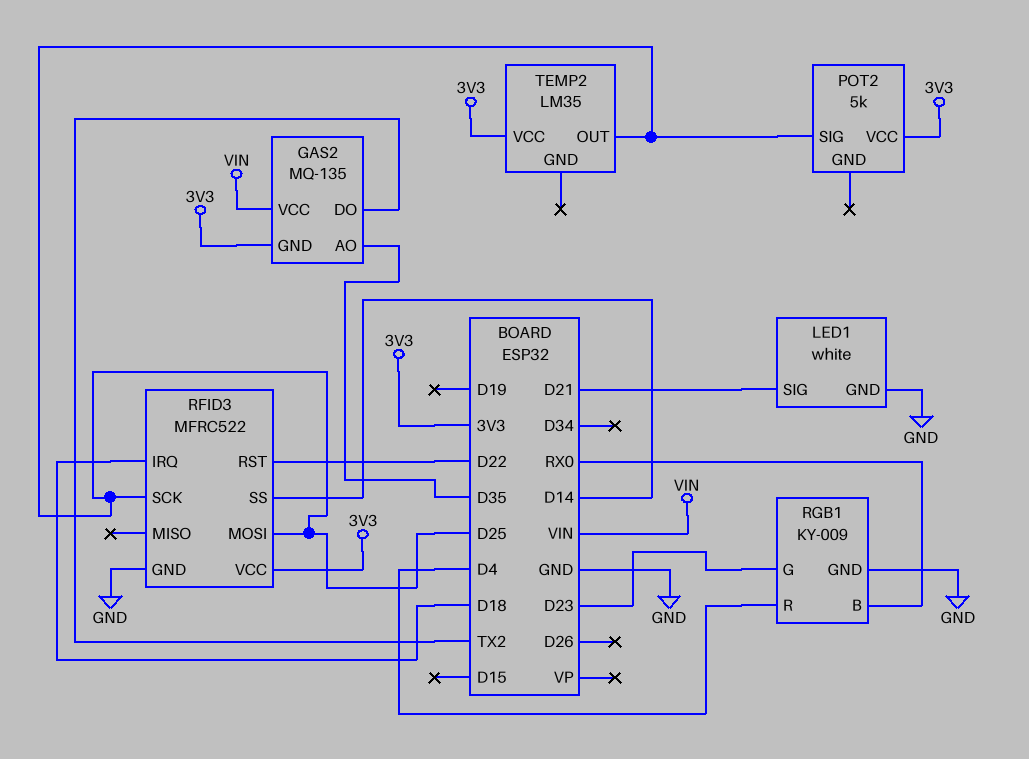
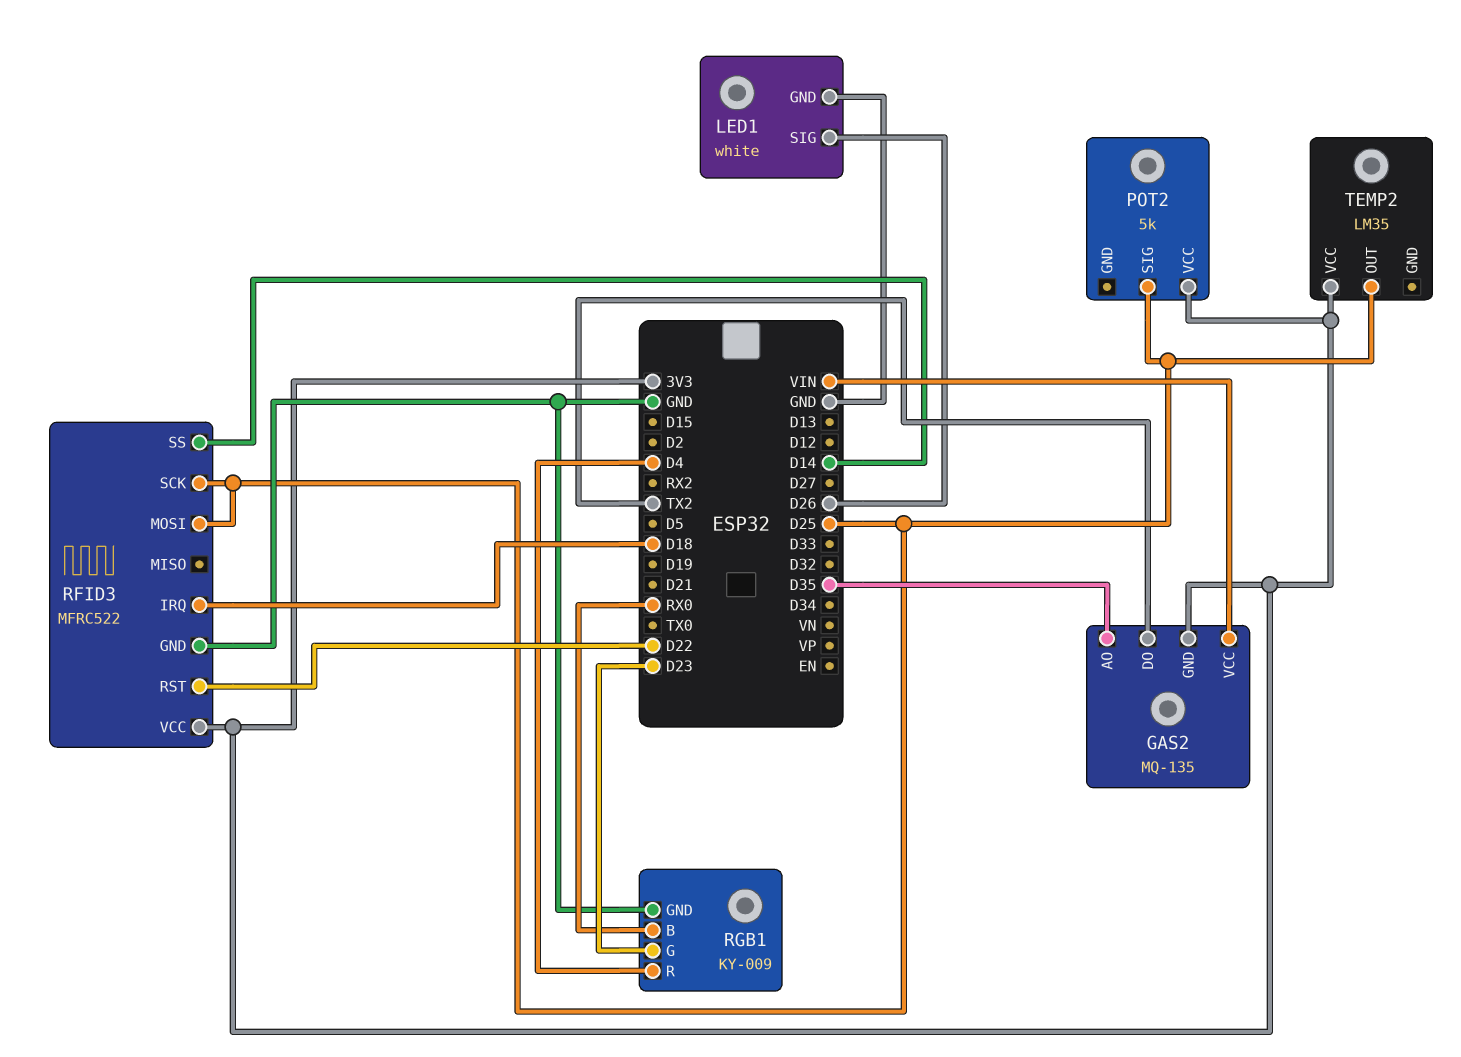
LED1 pin SIG: D21 -> D26

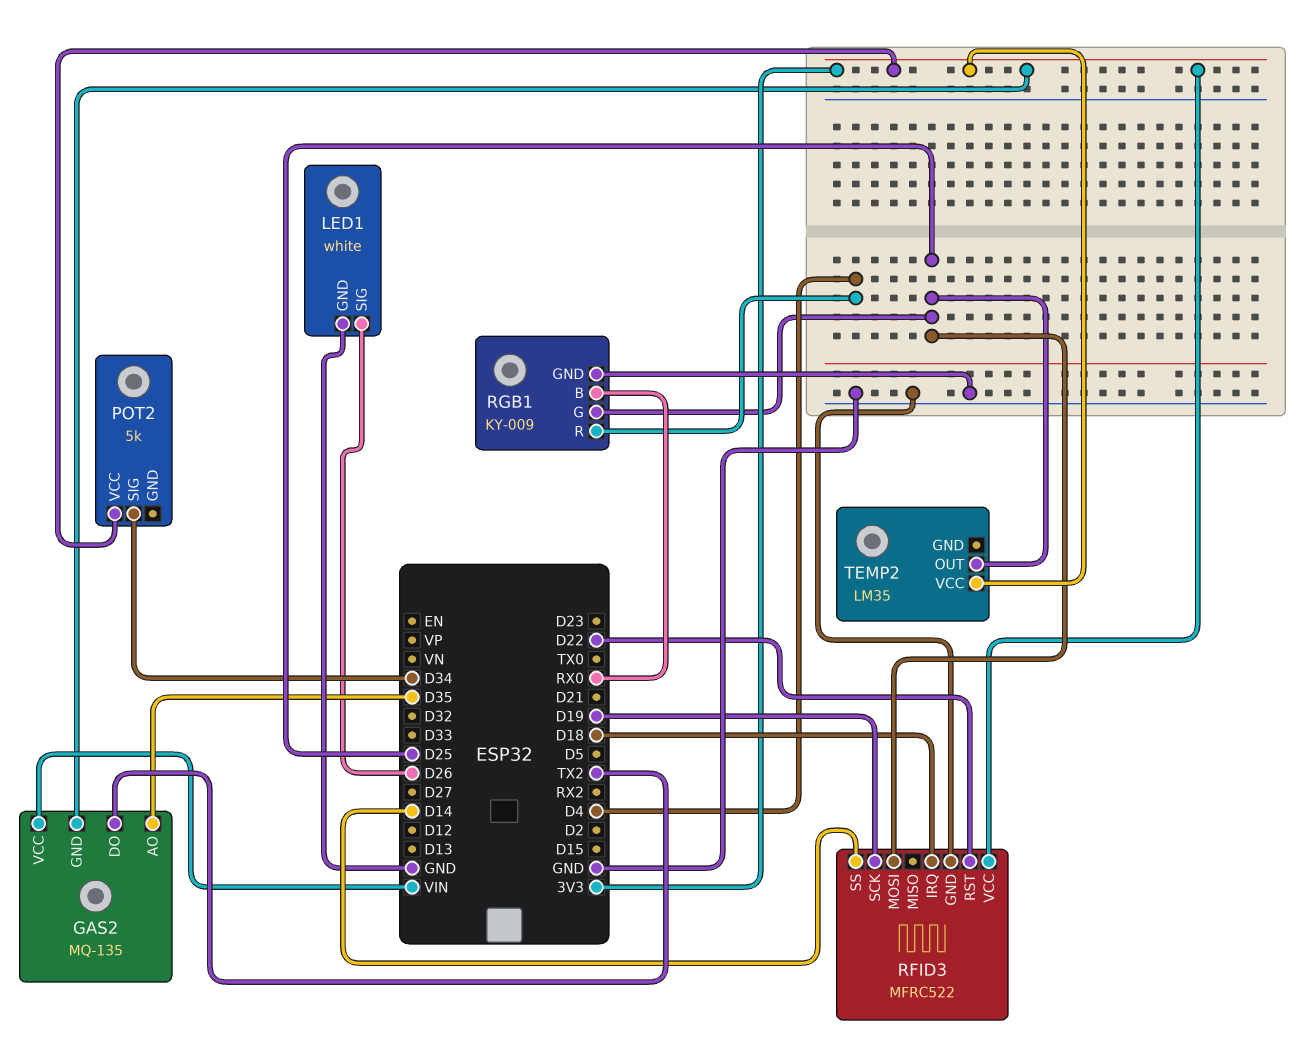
POT2 pin SIG: D25 -> D34
RFID3 pin SCK: D25 -> D19
RGB1 pin G: D23 -> D25

